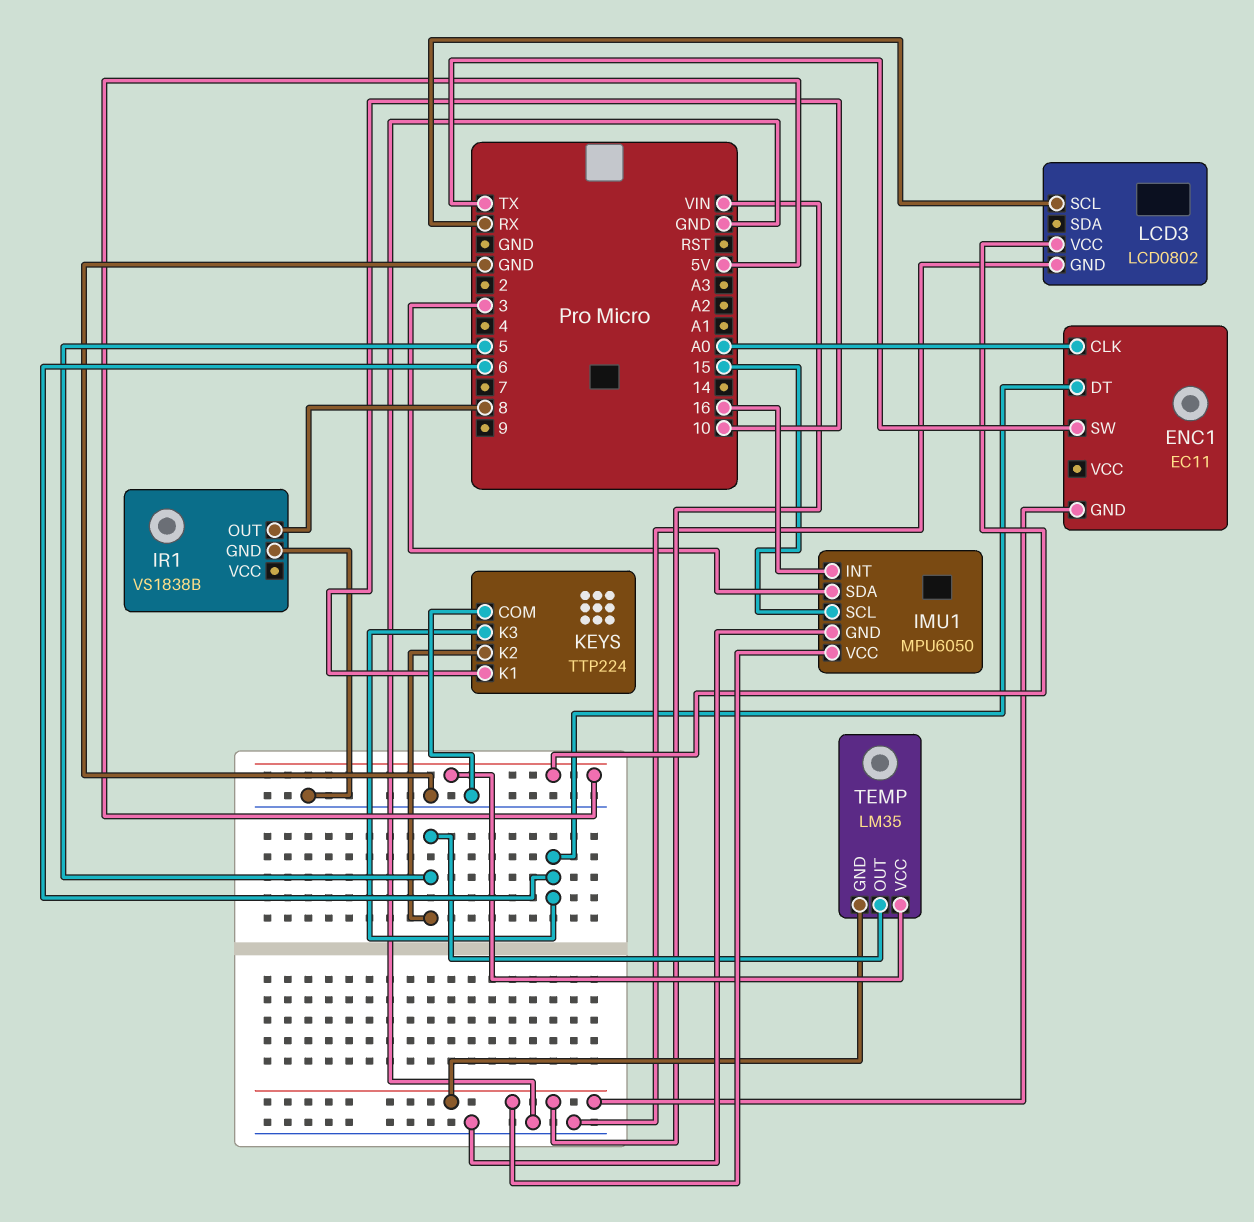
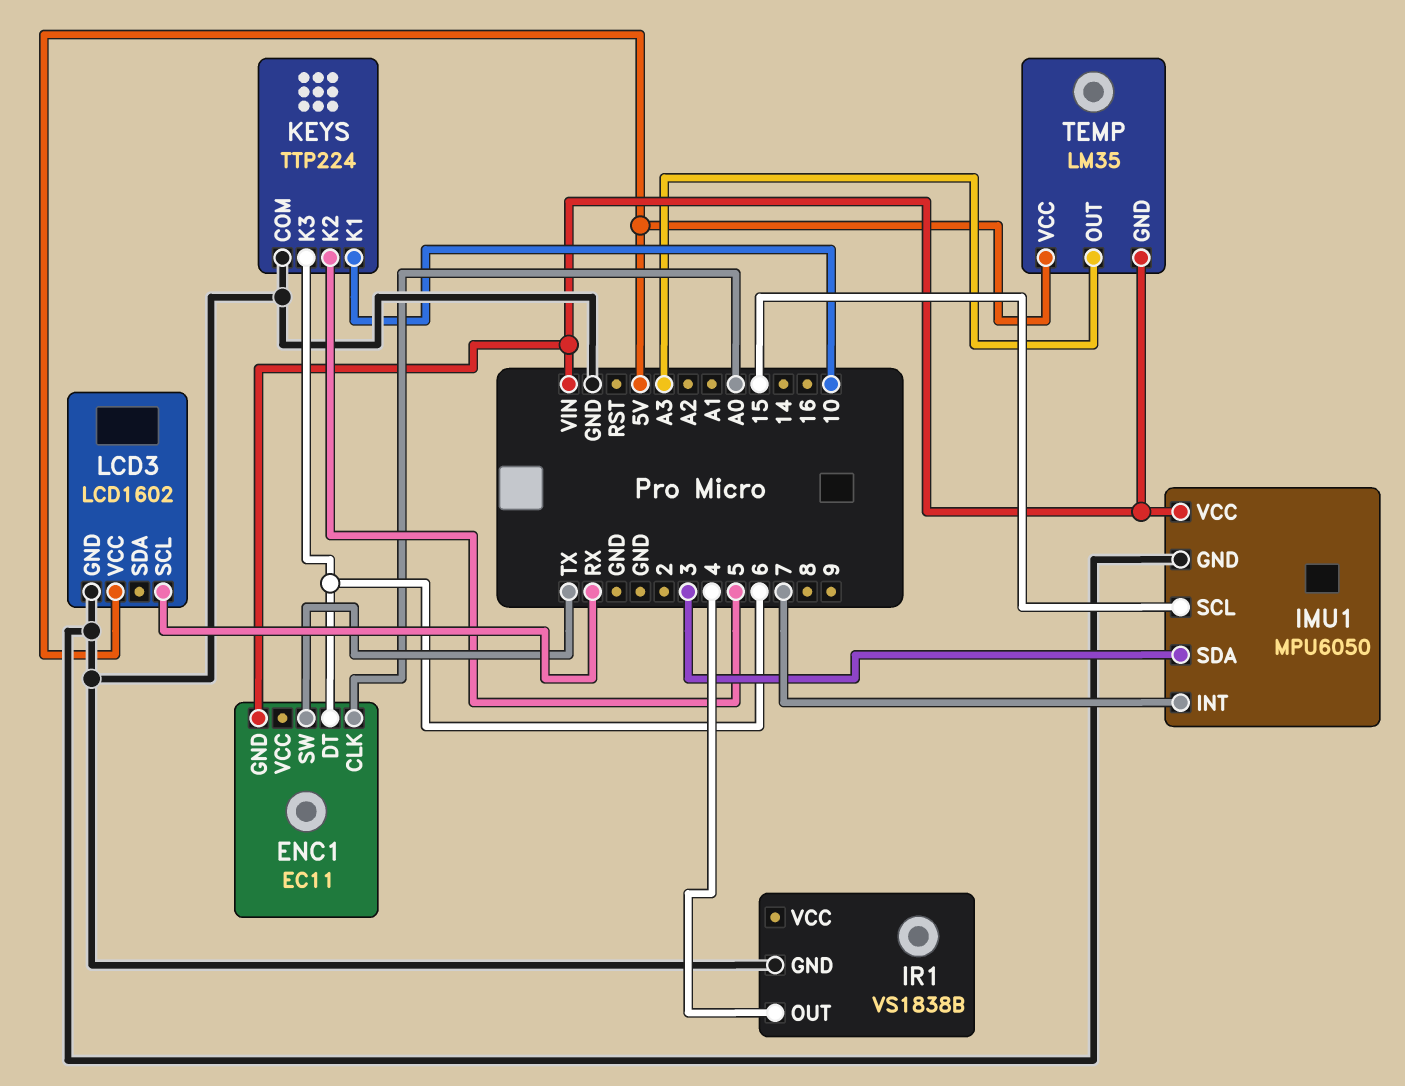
IMU1 pin INT: 16 -> 7
IR1 pin OUT: 8 -> 4
LCD3: LCD0802 -> LCD1602
TEMP pin OUT: 5 -> A3

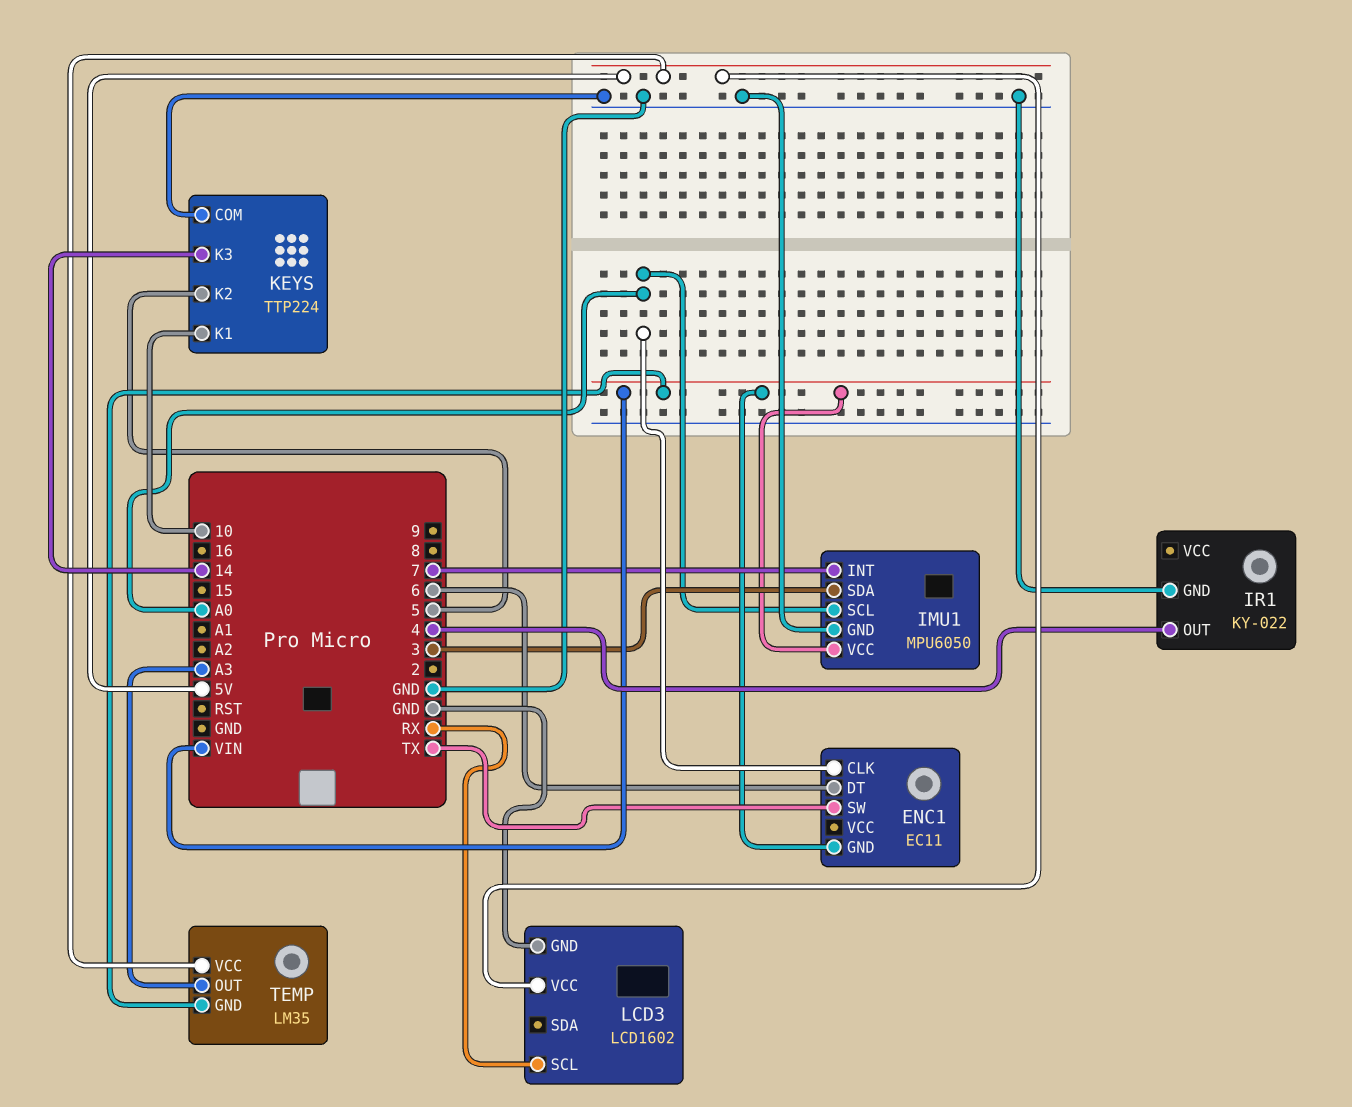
IMU1 pin SCL: 15 -> A0
IR1: VS1838B -> KY-022
KEYS pin K3: 6 -> 14

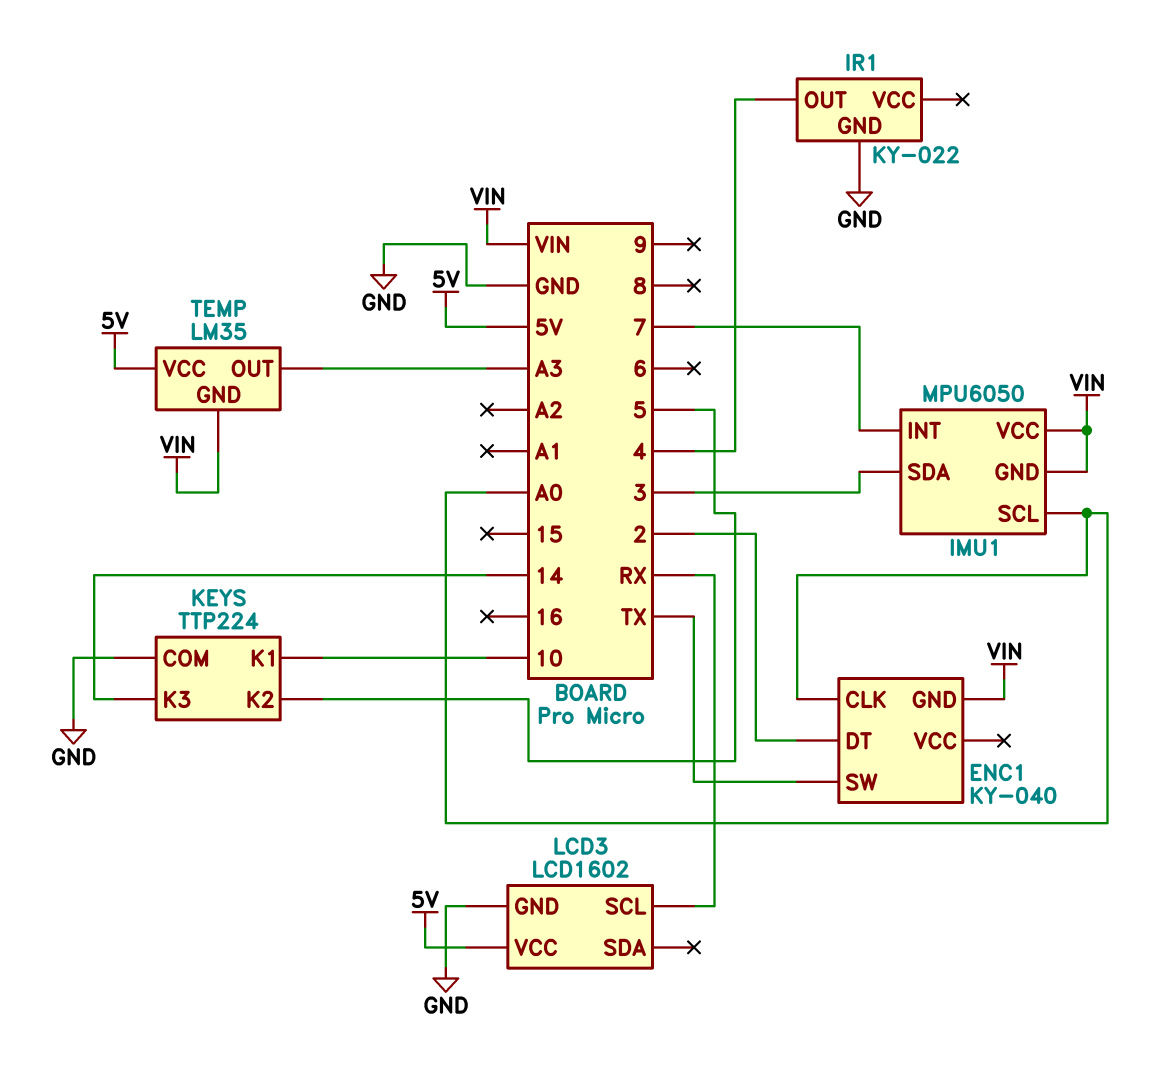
ENC1: EC11 -> KY-040
ENC1 pin DT: 6 -> 2
IMU1 pin GND: GND -> VIN

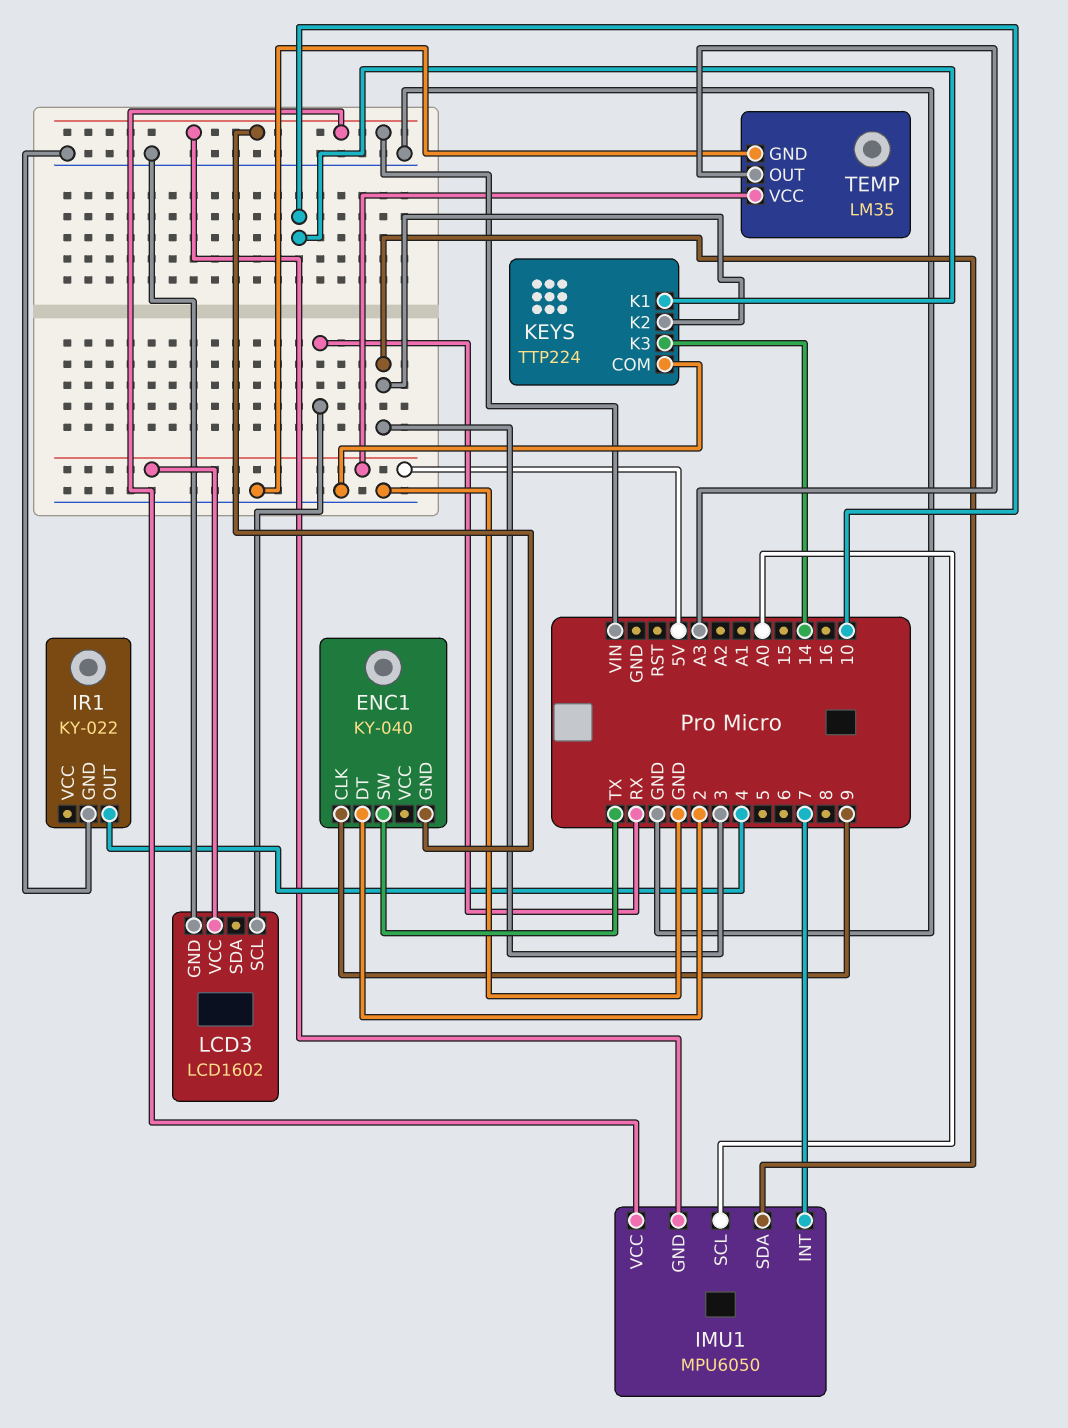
ENC1 pin CLK: A0 -> 9
KEYS pin K2: 5 -> 3
TEMP pin GND: VIN -> GND

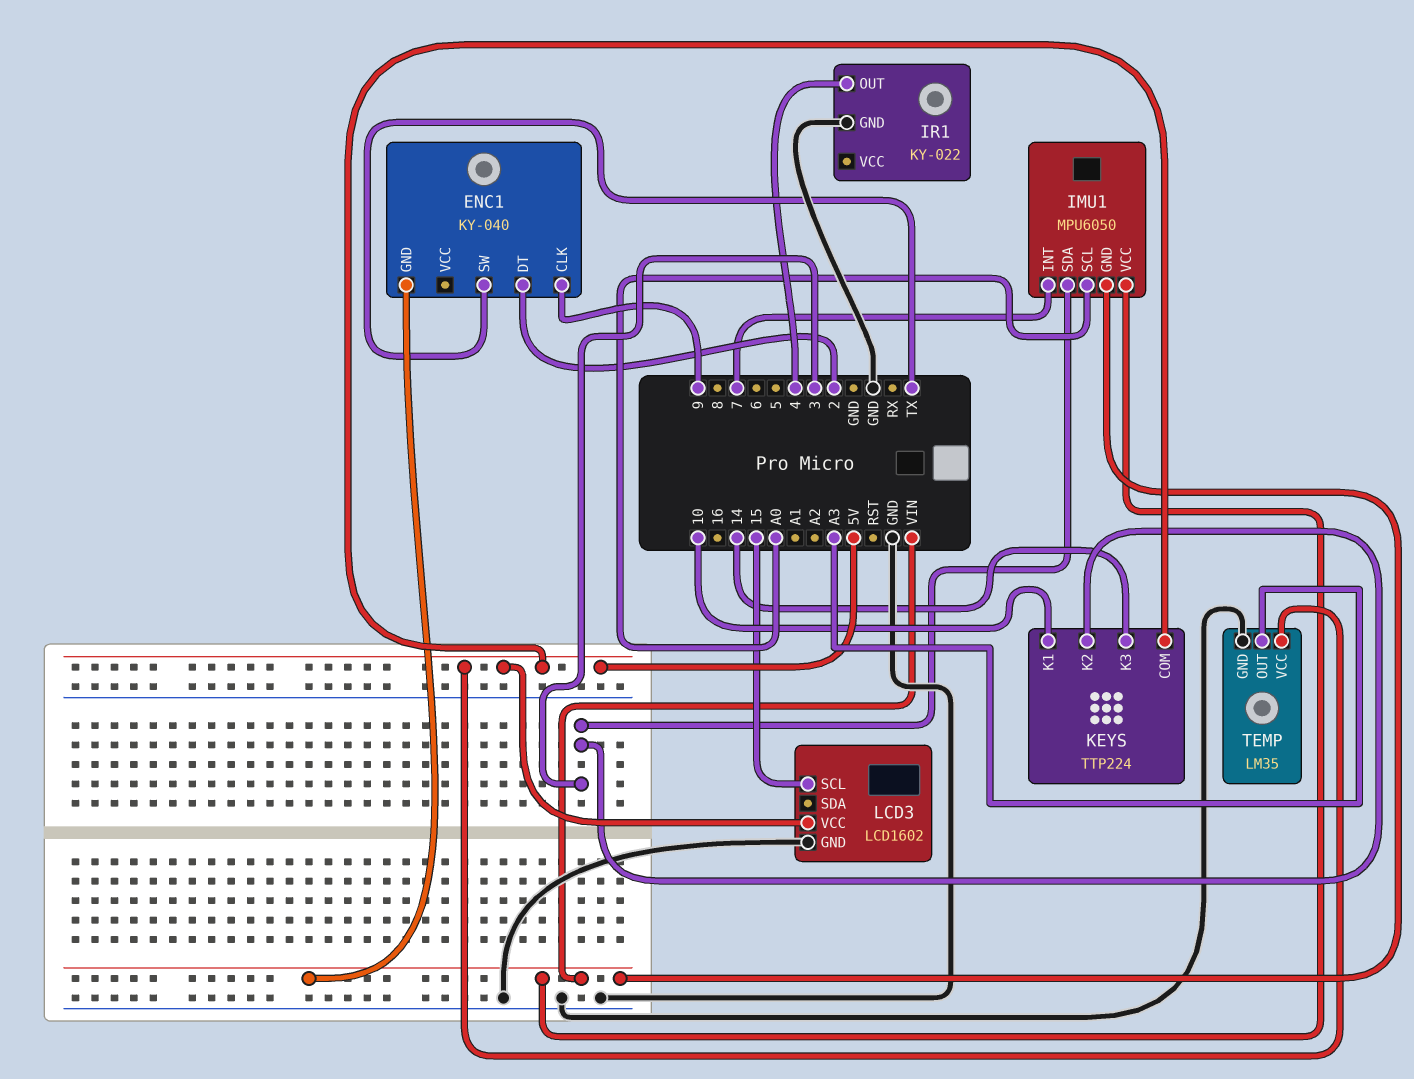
KEYS pin COM: GND -> 5V
LCD3 pin SCL: RX -> 15

